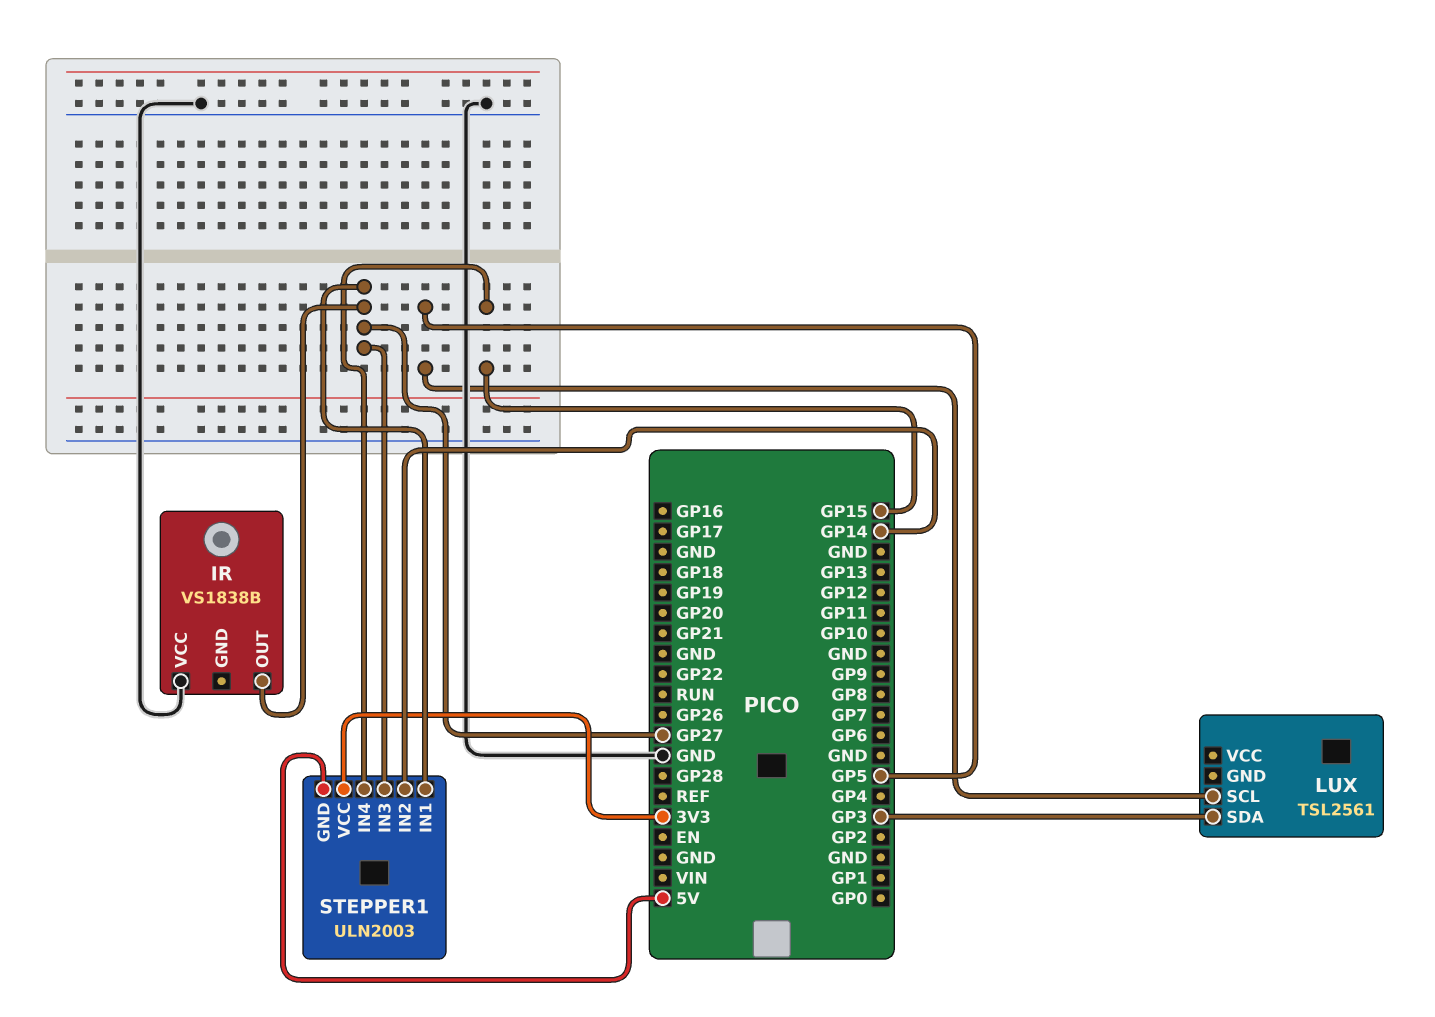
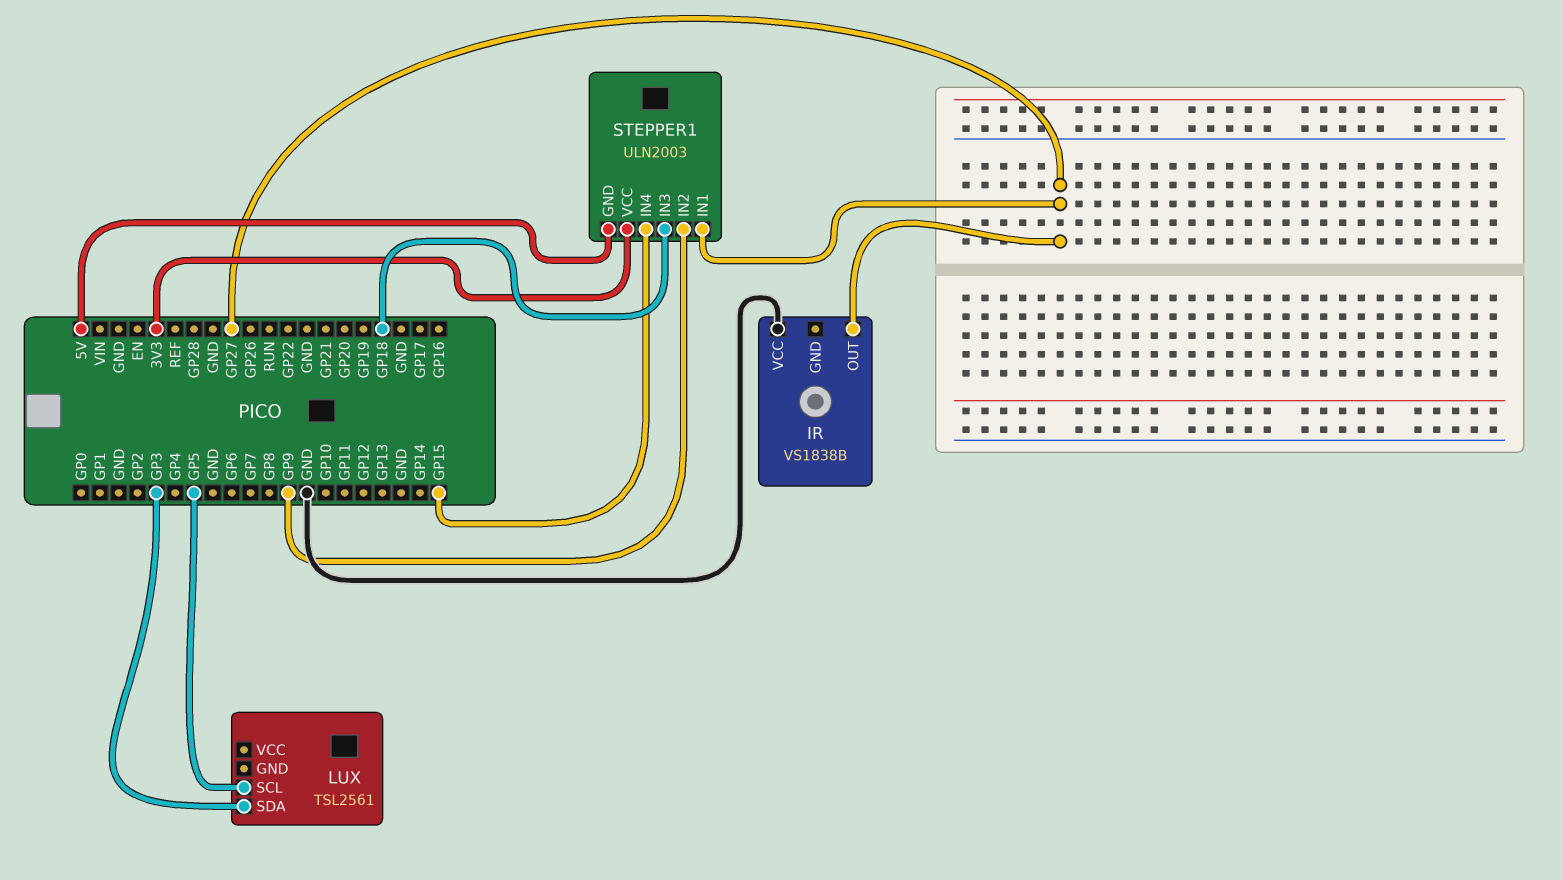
STEPPER1 pin IN2: GP14 -> GP9
STEPPER1 pin IN3: GP27 -> GP18

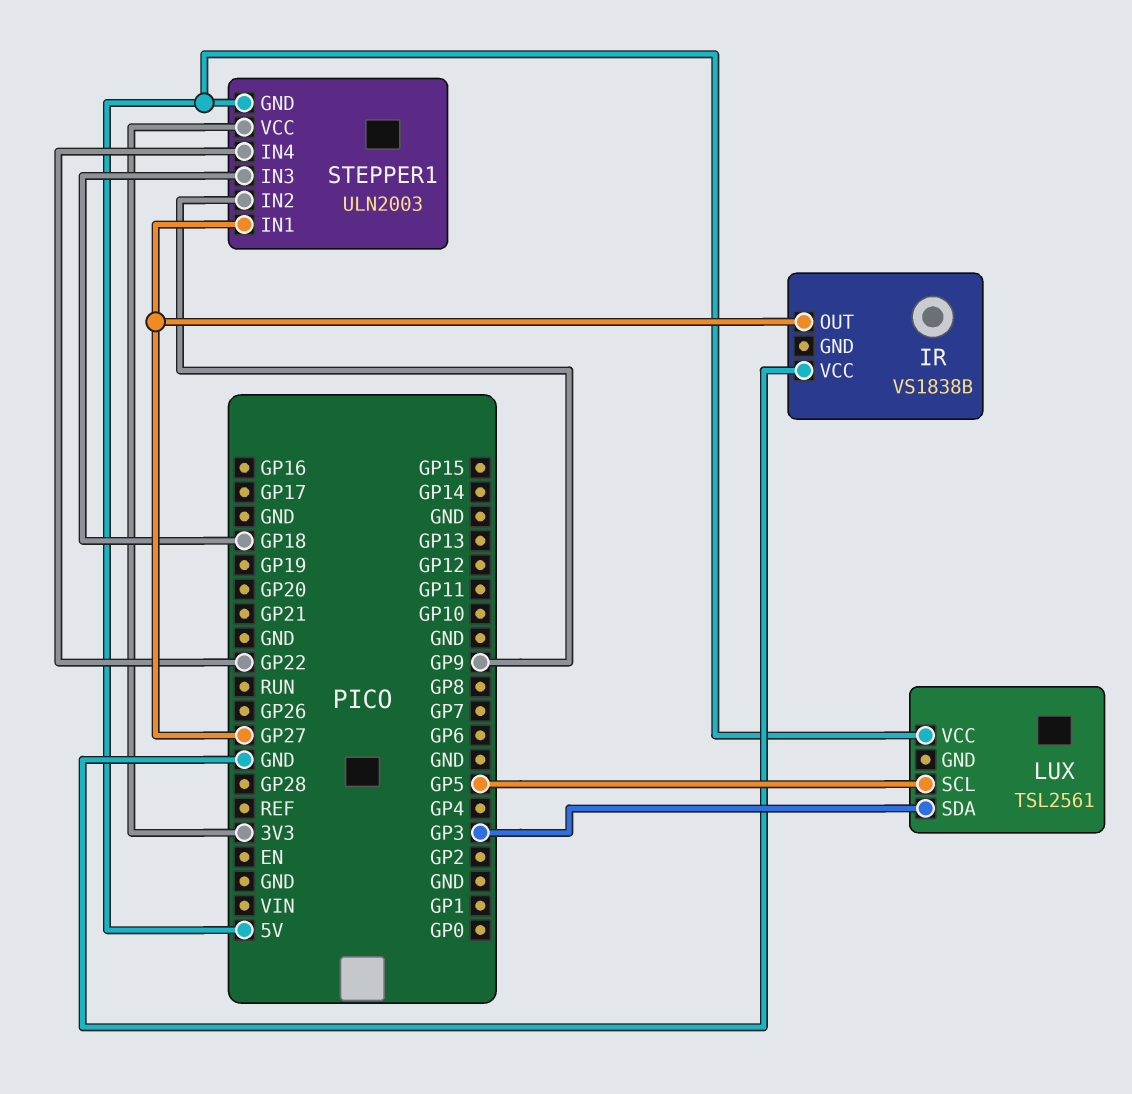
LUX pin VCC: none -> 5V
STEPPER1 pin IN4: GP15 -> GP22

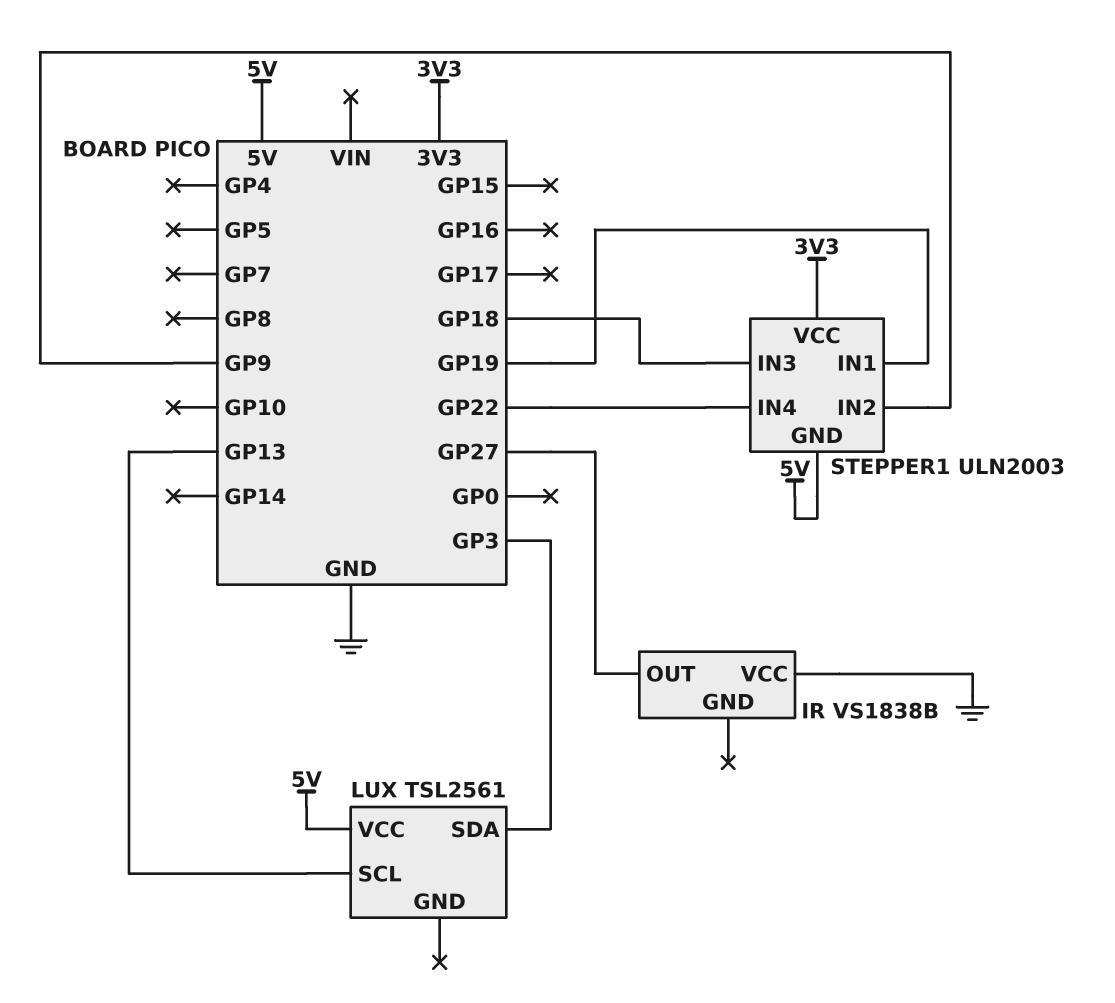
LUX pin SCL: GP5 -> GP13
STEPPER1 pin IN1: GP27 -> GP19

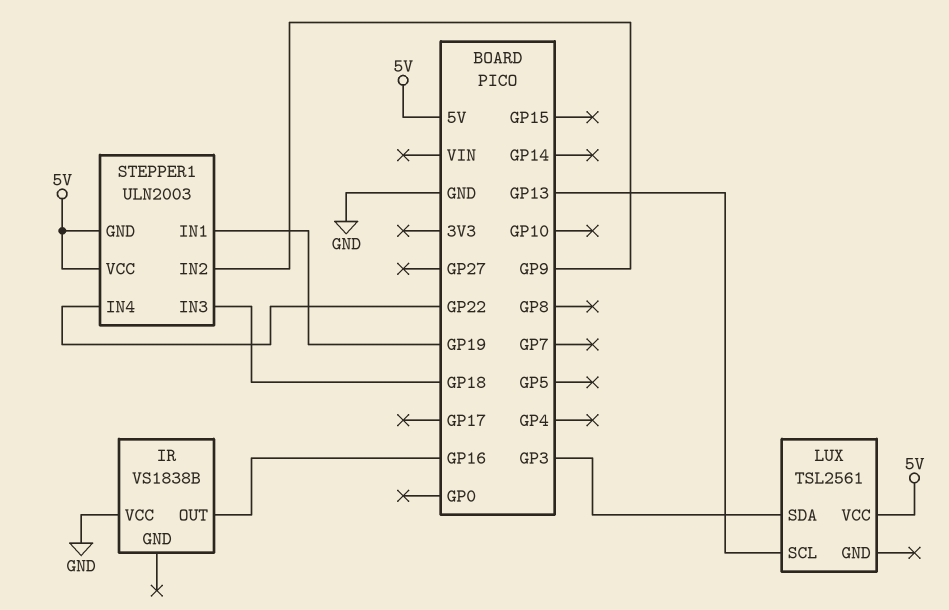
IR pin OUT: GP27 -> GP16
STEPPER1 pin VCC: 3V3 -> 5V

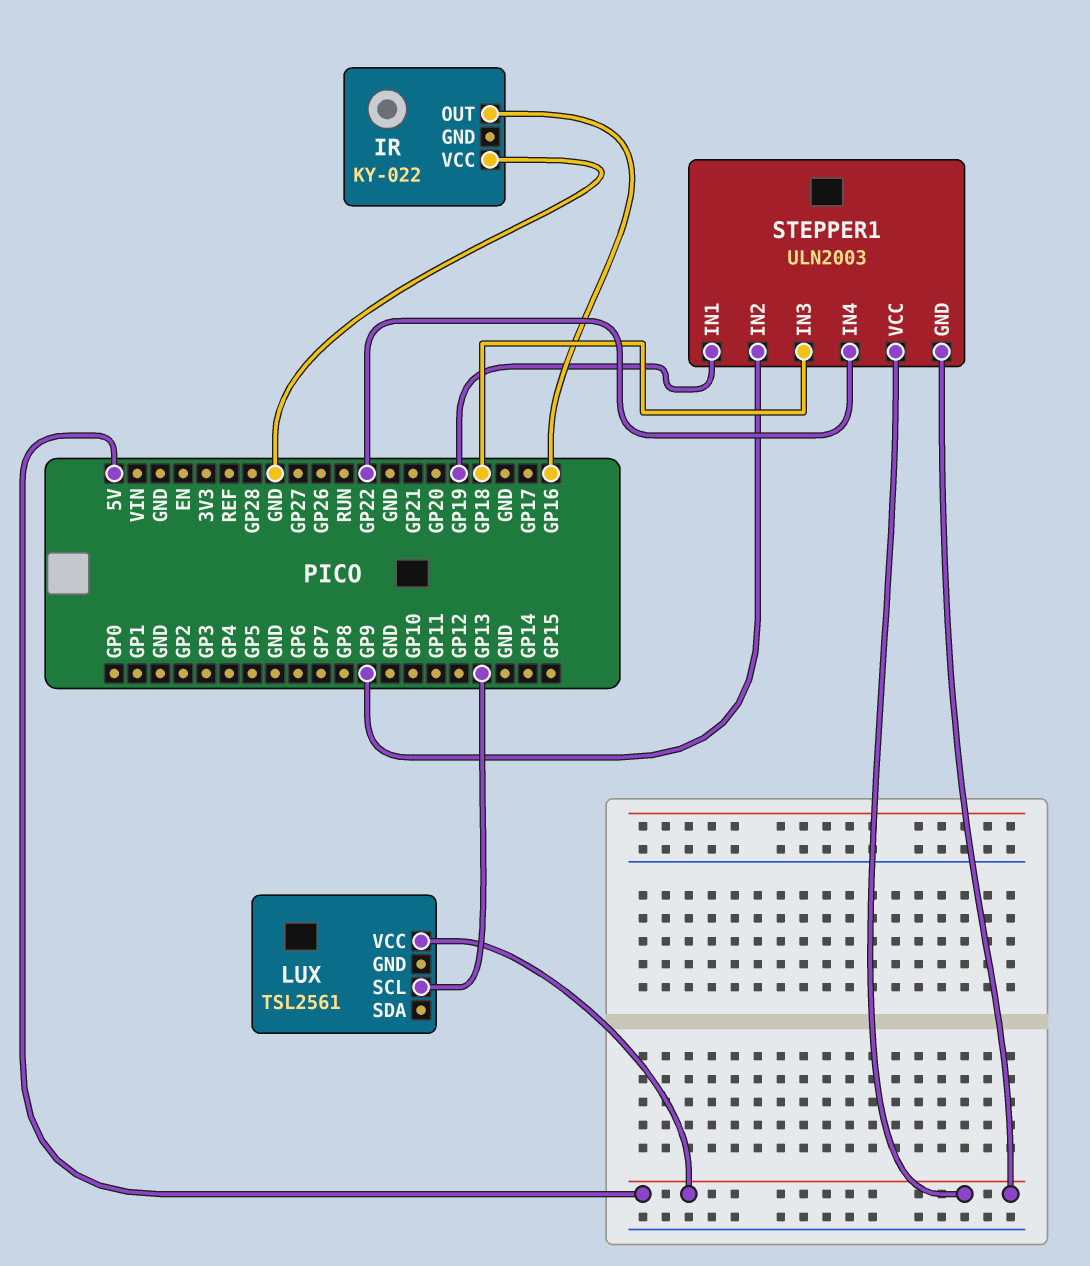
IR: VS1838B -> KY-022
LUX pin SDA: GP3 -> none

